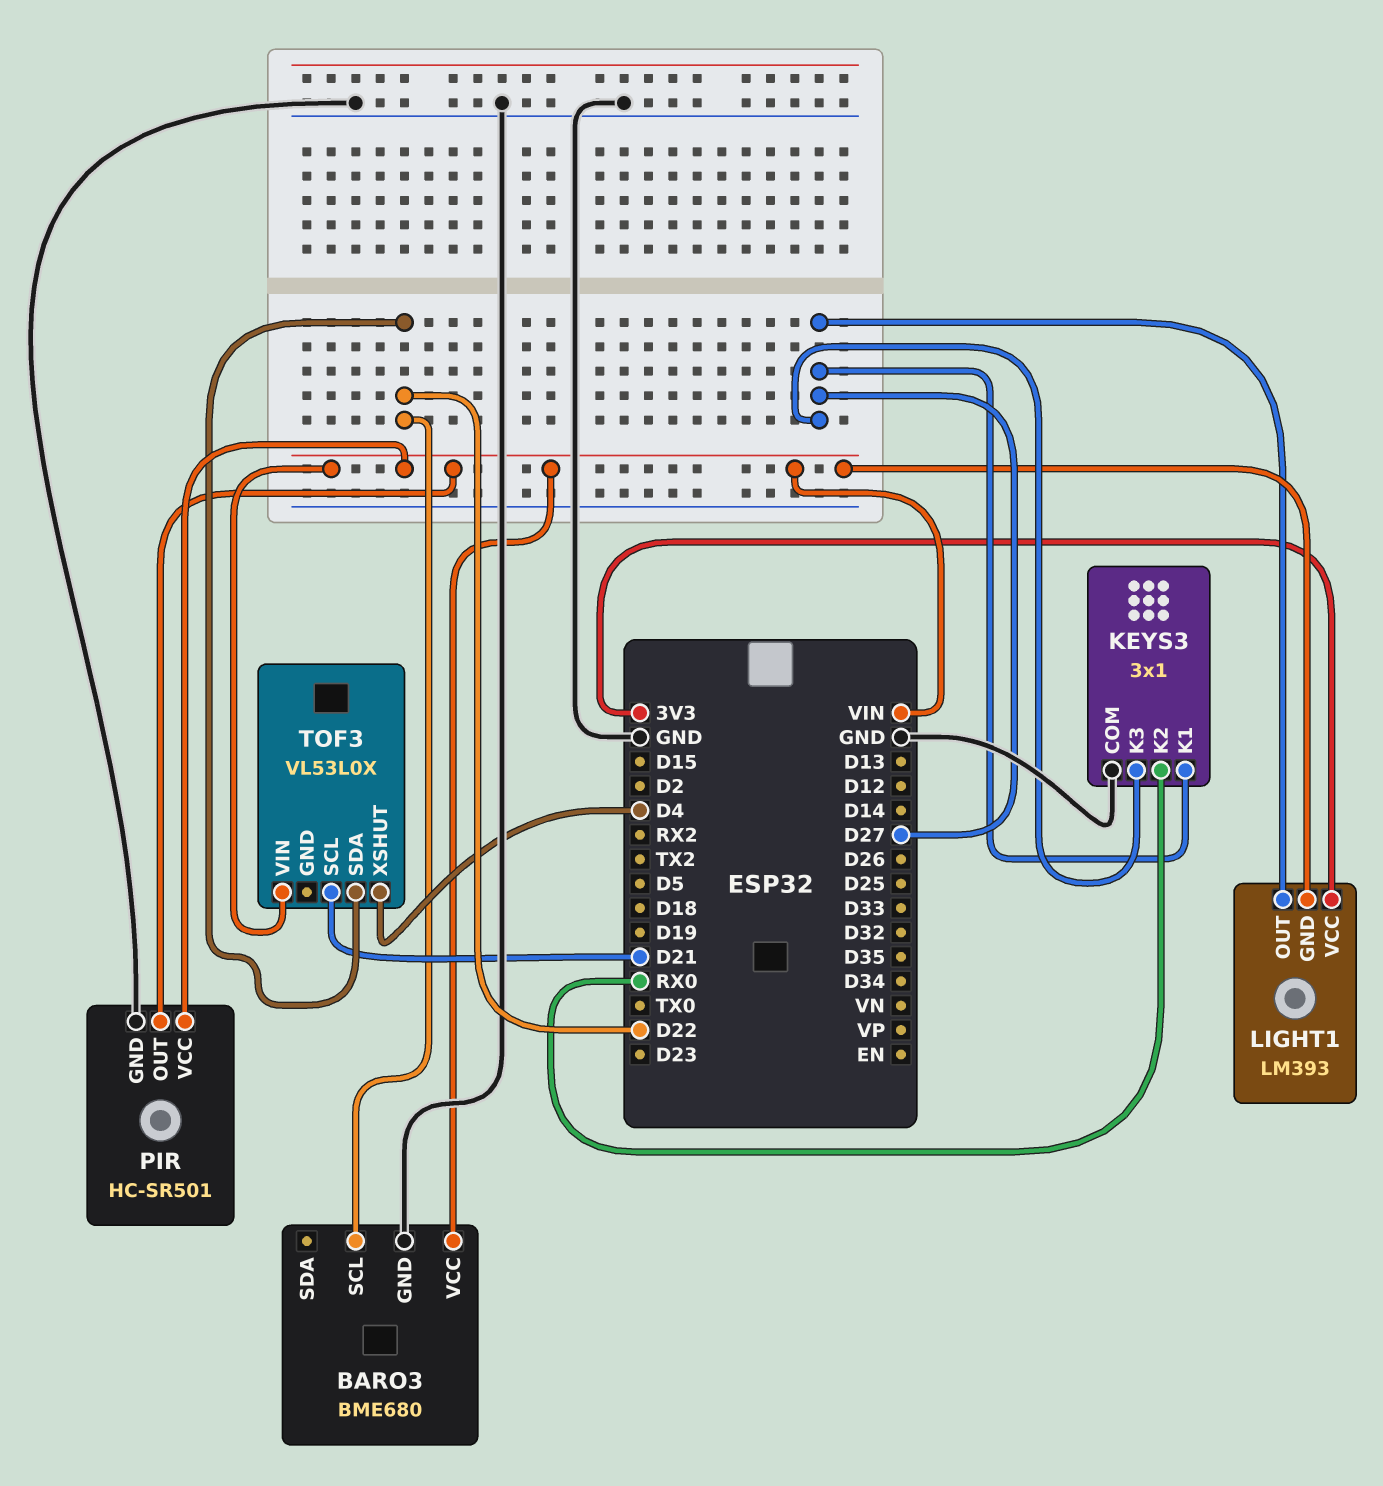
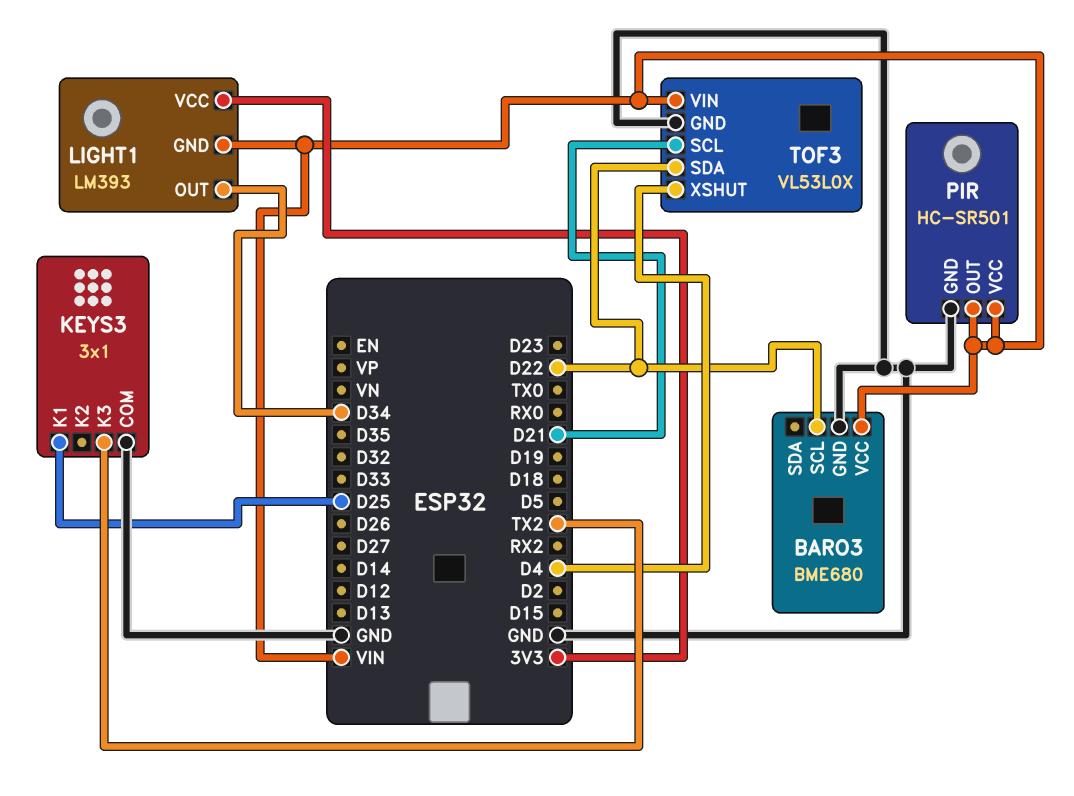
KEYS3 pin K1: D27 -> D25
KEYS3 pin K2: RX0 -> none
KEYS3 pin K3: D27 -> TX2
LIGHT1 pin OUT: D27 -> D34
TOF3 pin GND: none -> GND

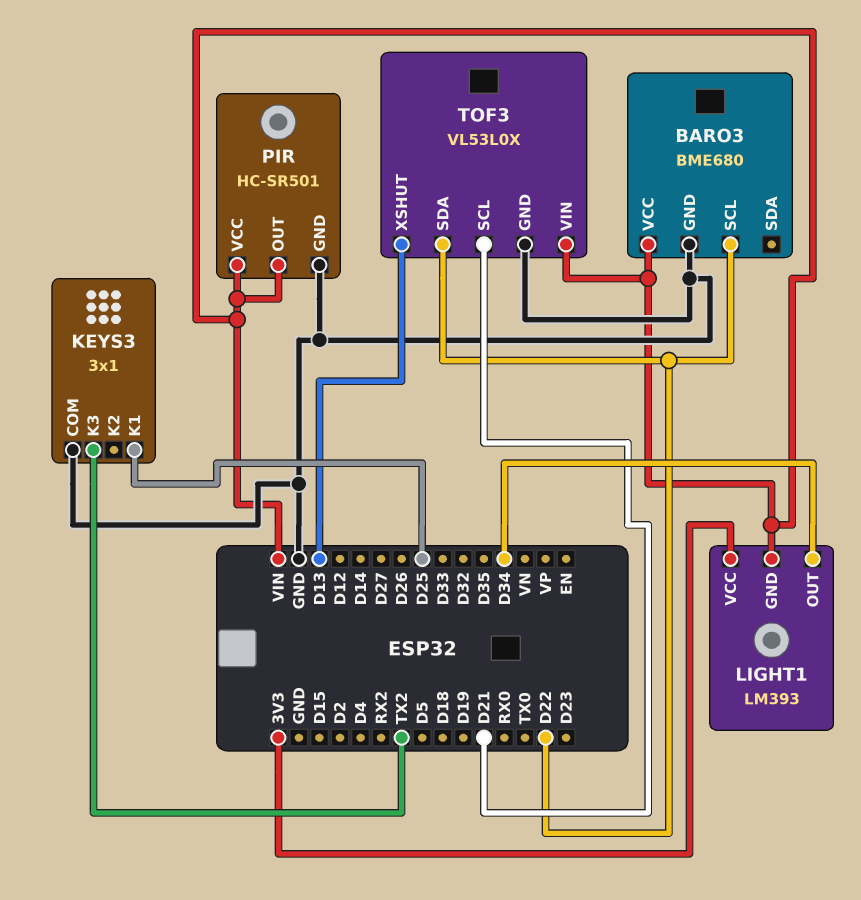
TOF3 pin XSHUT: D4 -> D13

